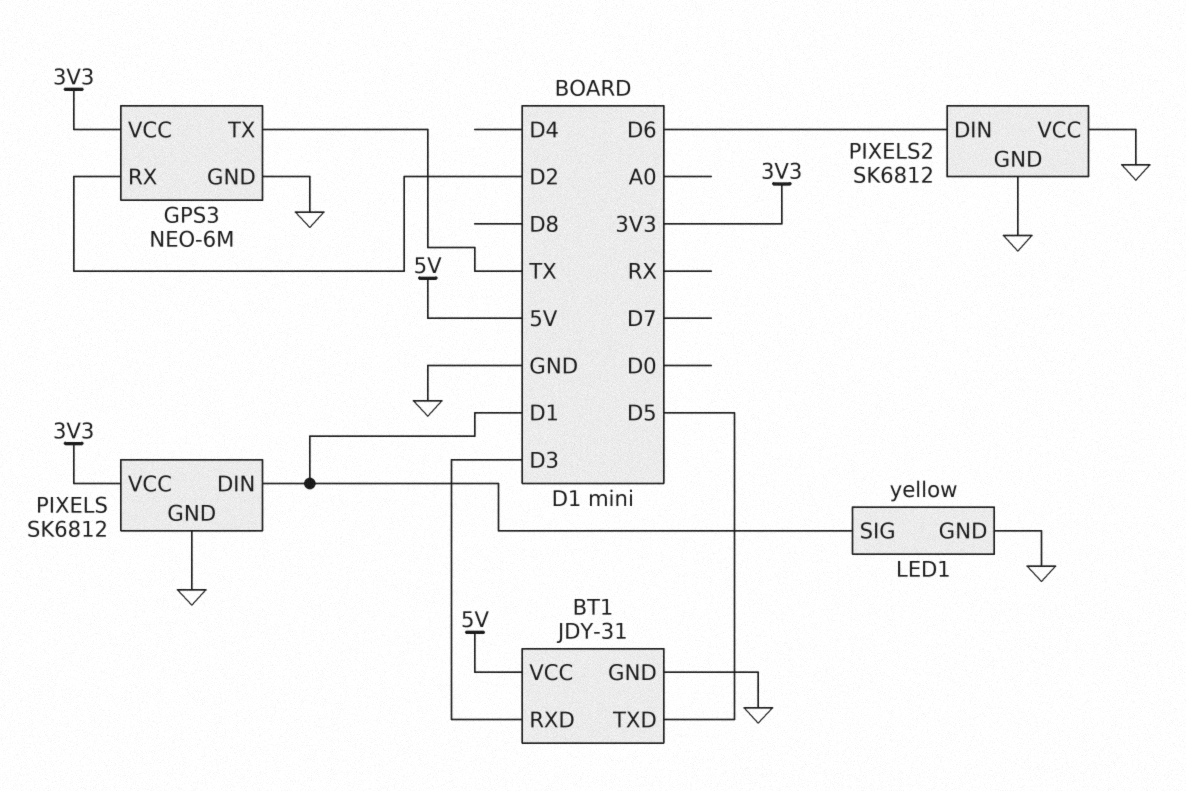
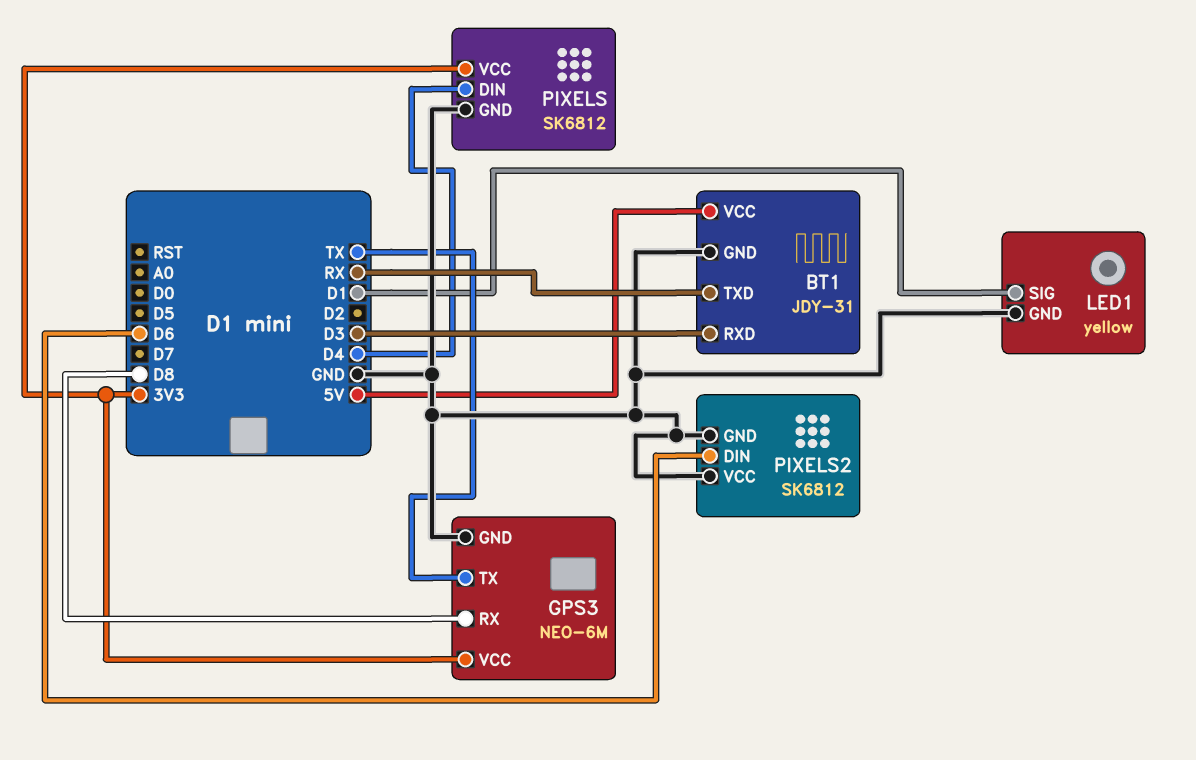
BT1 pin TXD: D5 -> RX
GPS3 pin RX: D2 -> D8
PIXELS pin DIN: D1 -> D4

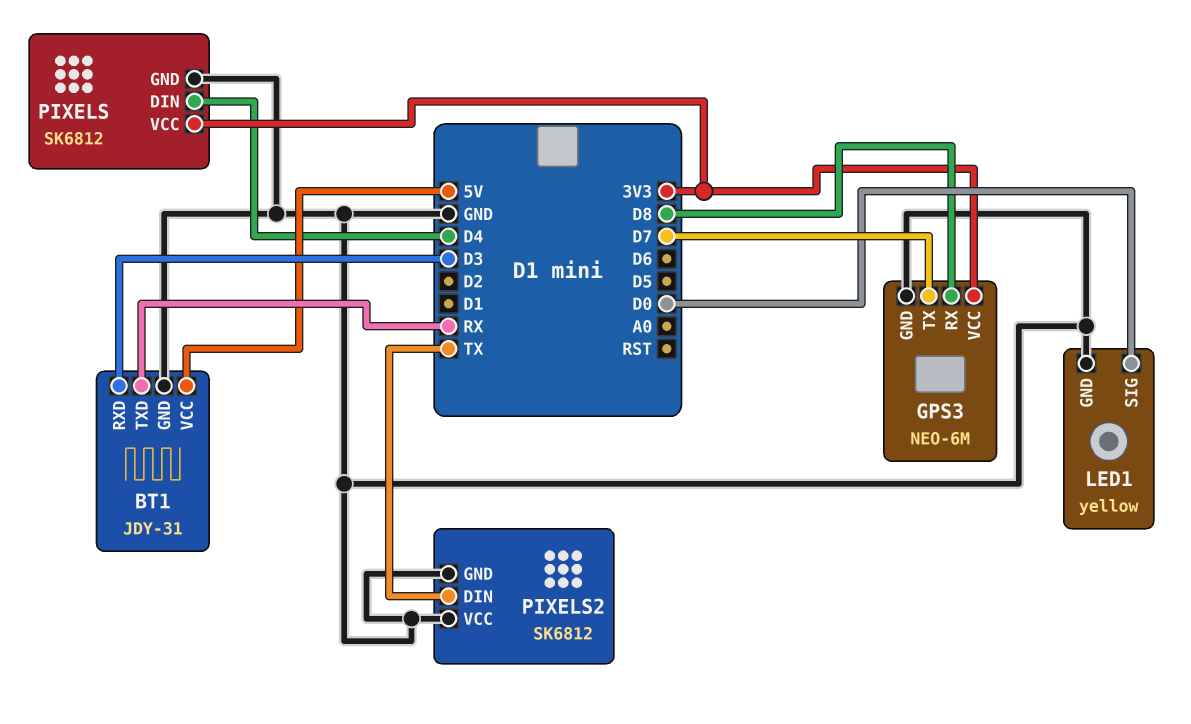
GPS3 pin TX: TX -> D7
LED1 pin SIG: D1 -> D0
PIXELS2 pin DIN: D6 -> TX

